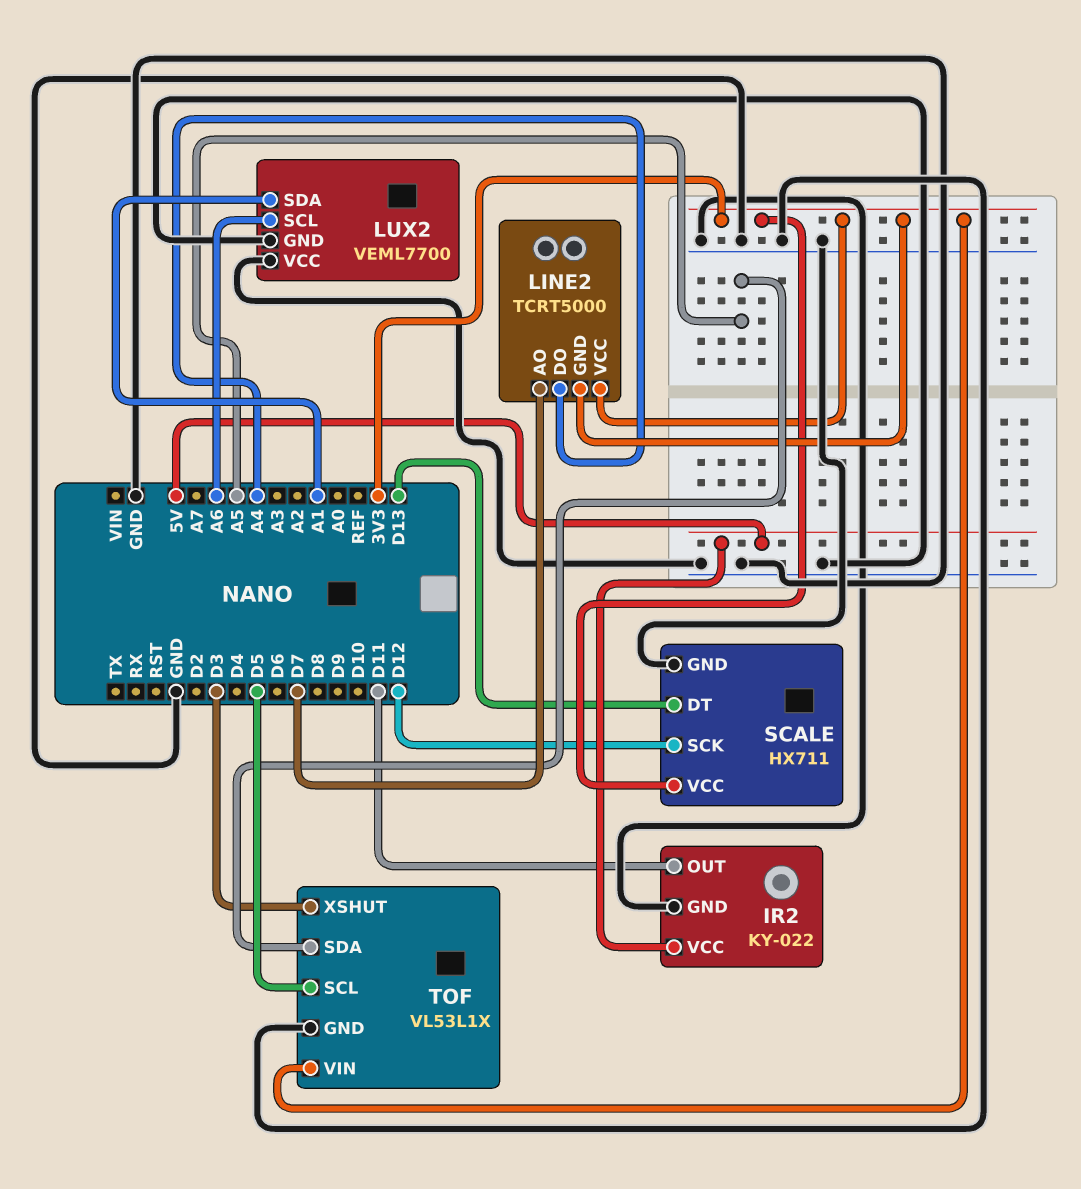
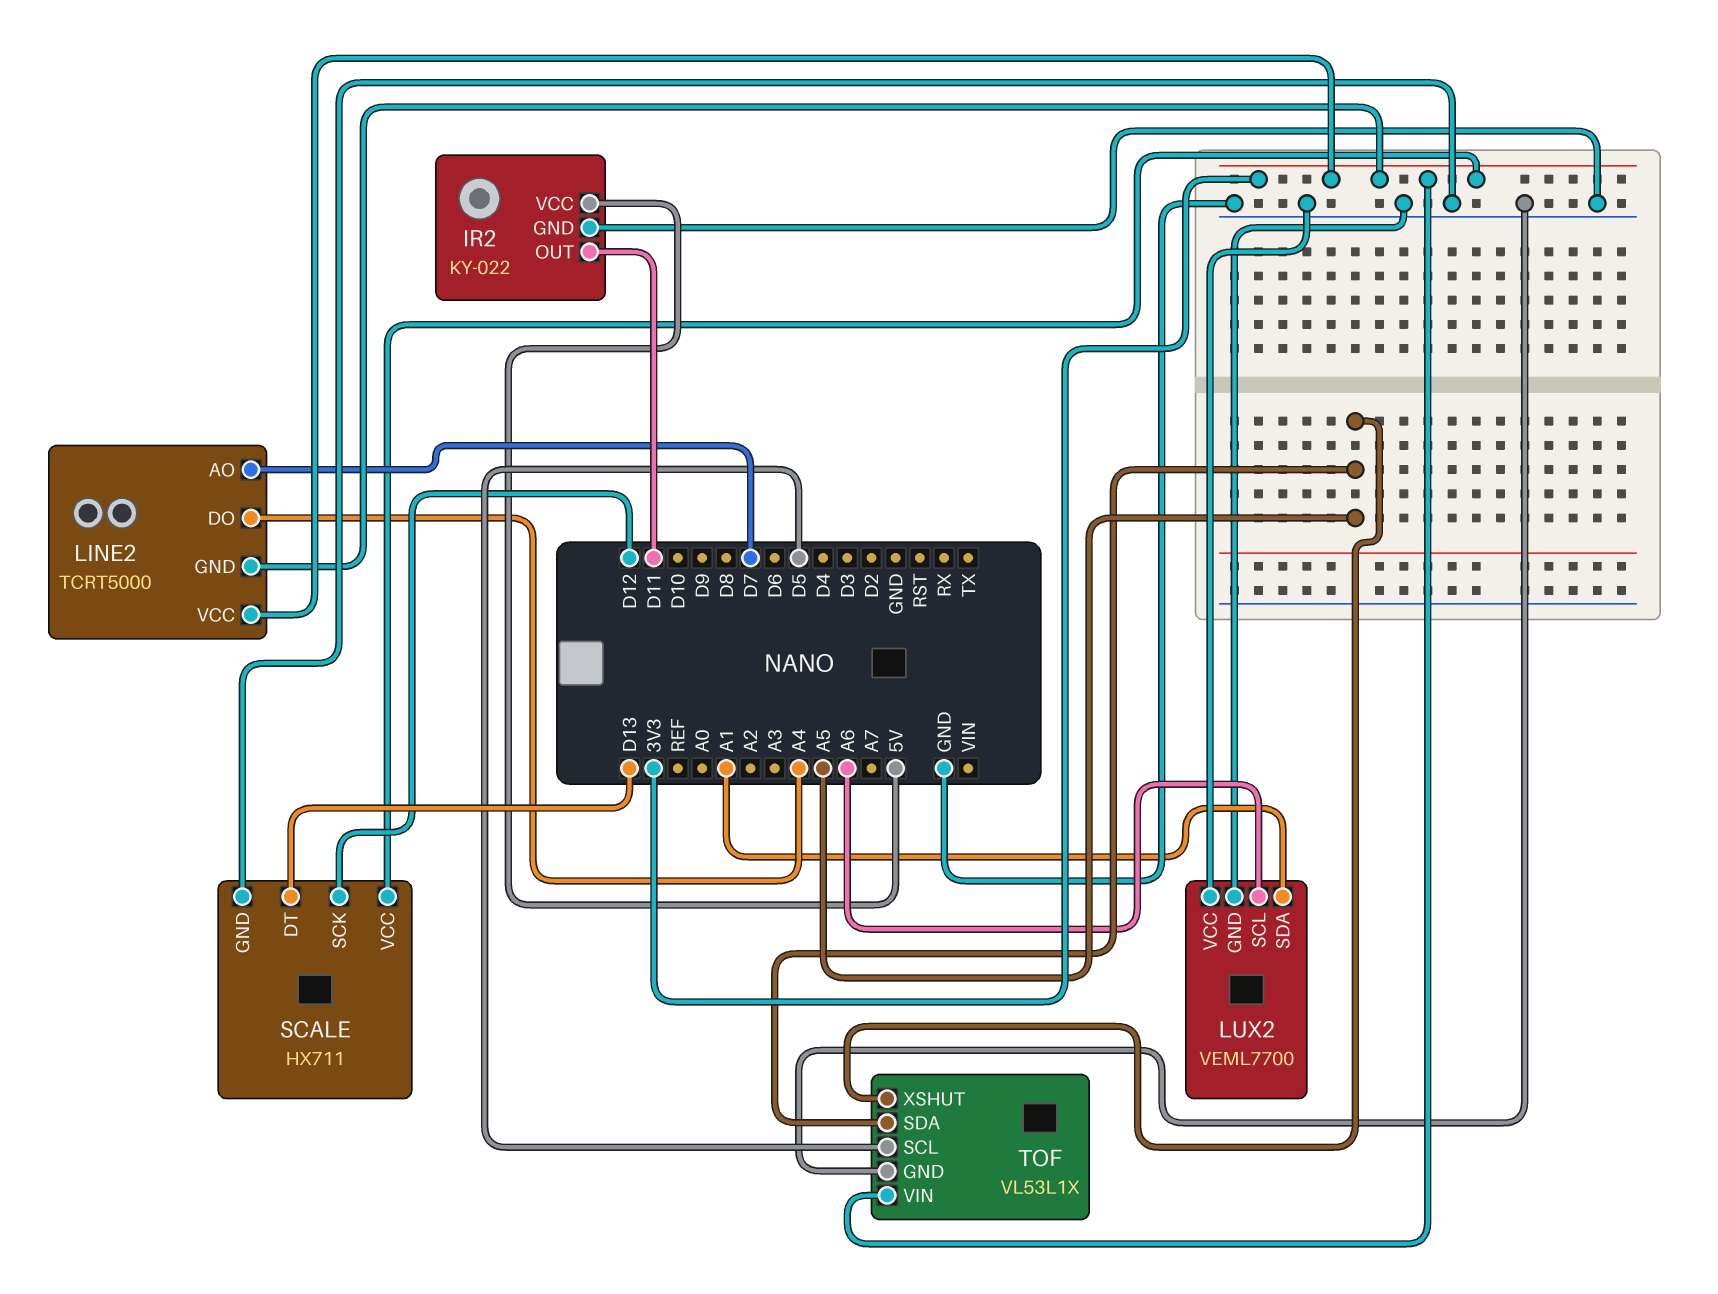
TOF pin XSHUT: D3 -> A5

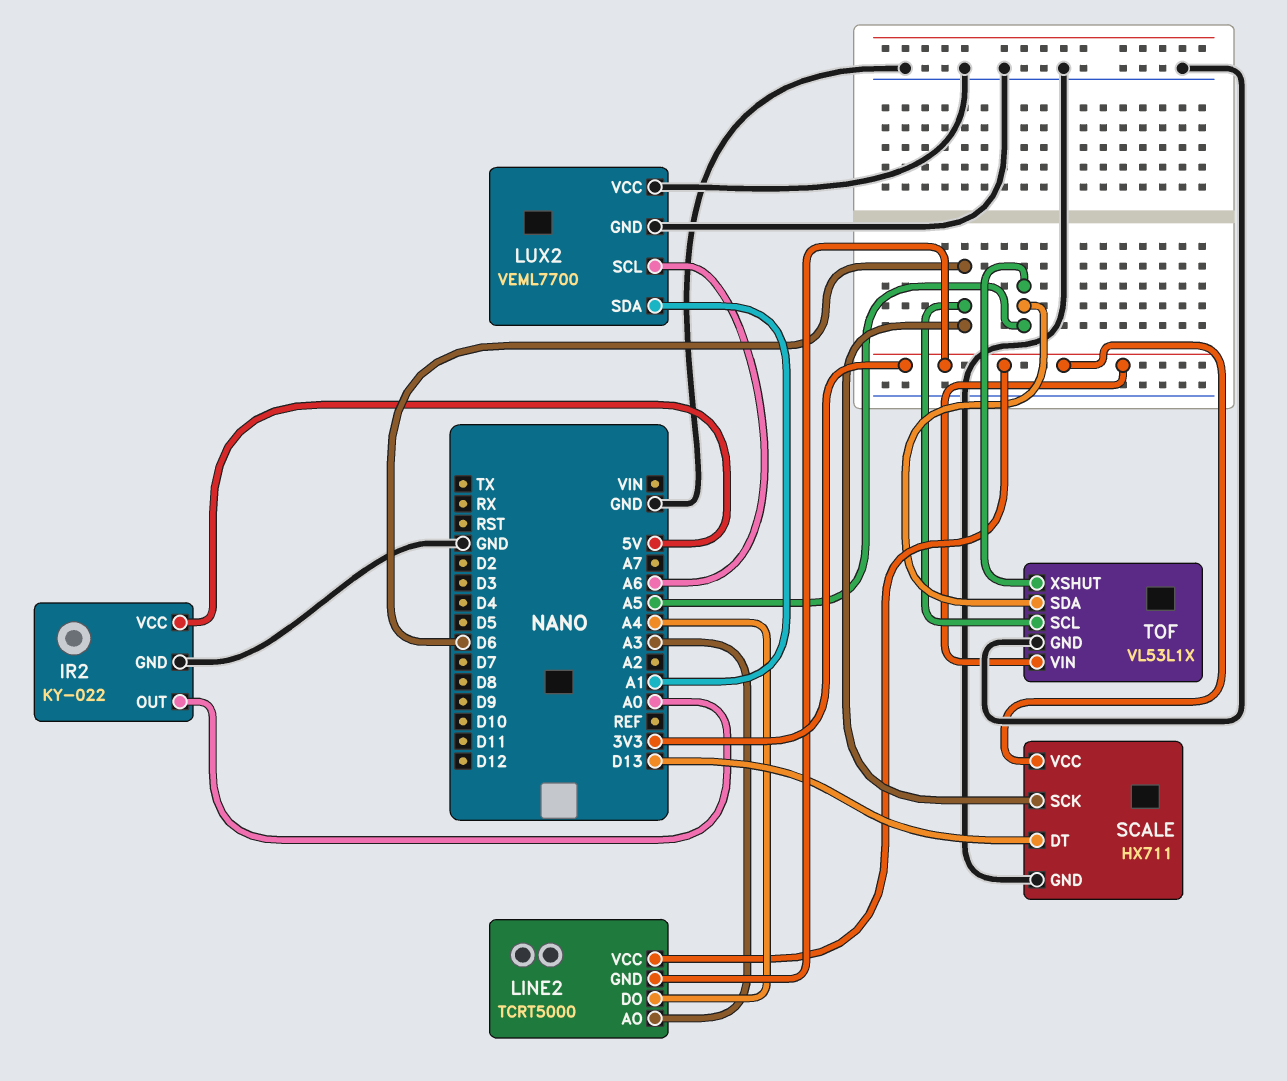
IR2 pin OUT: D11 -> A0
LINE2 pin AO: D7 -> A3
SCALE pin SCK: D12 -> D6
TOF pin SCL: D5 -> D6

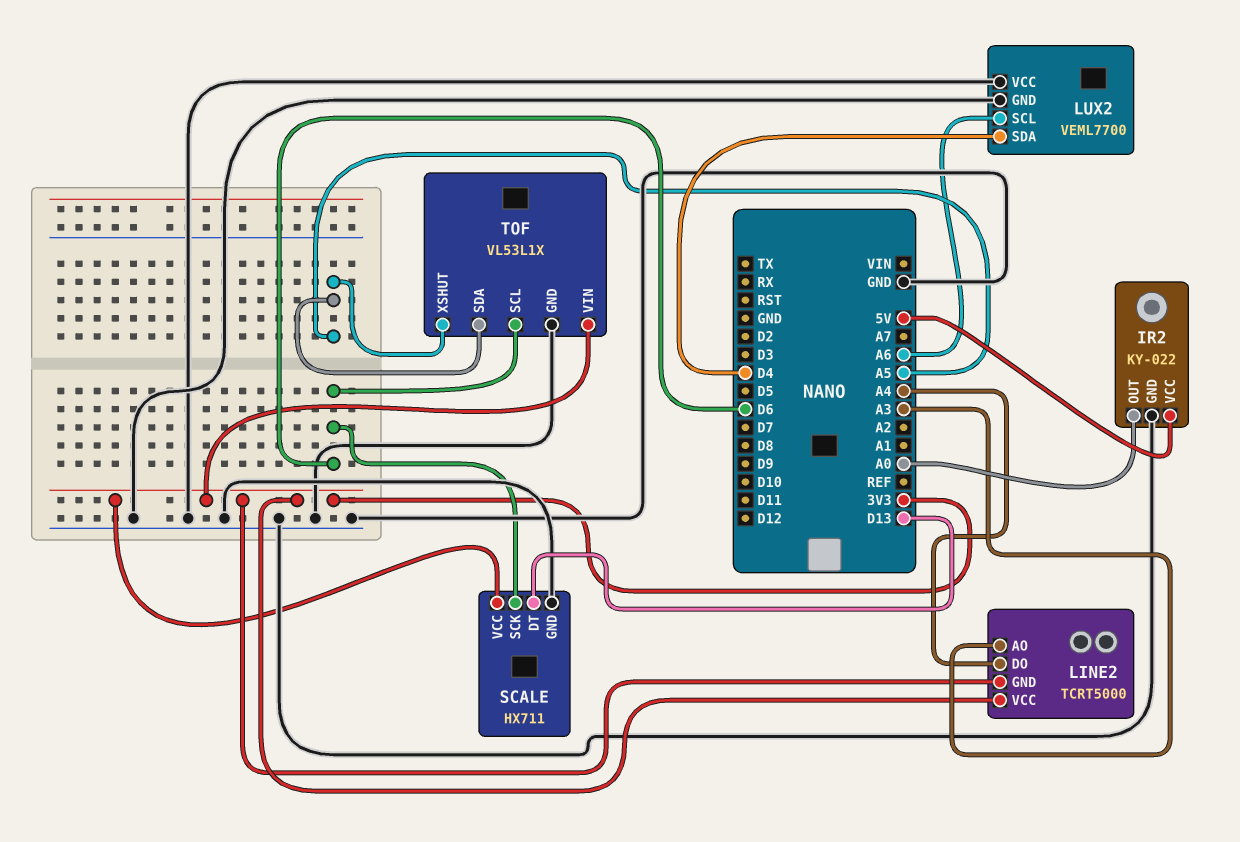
LUX2 pin SDA: A1 -> D4

